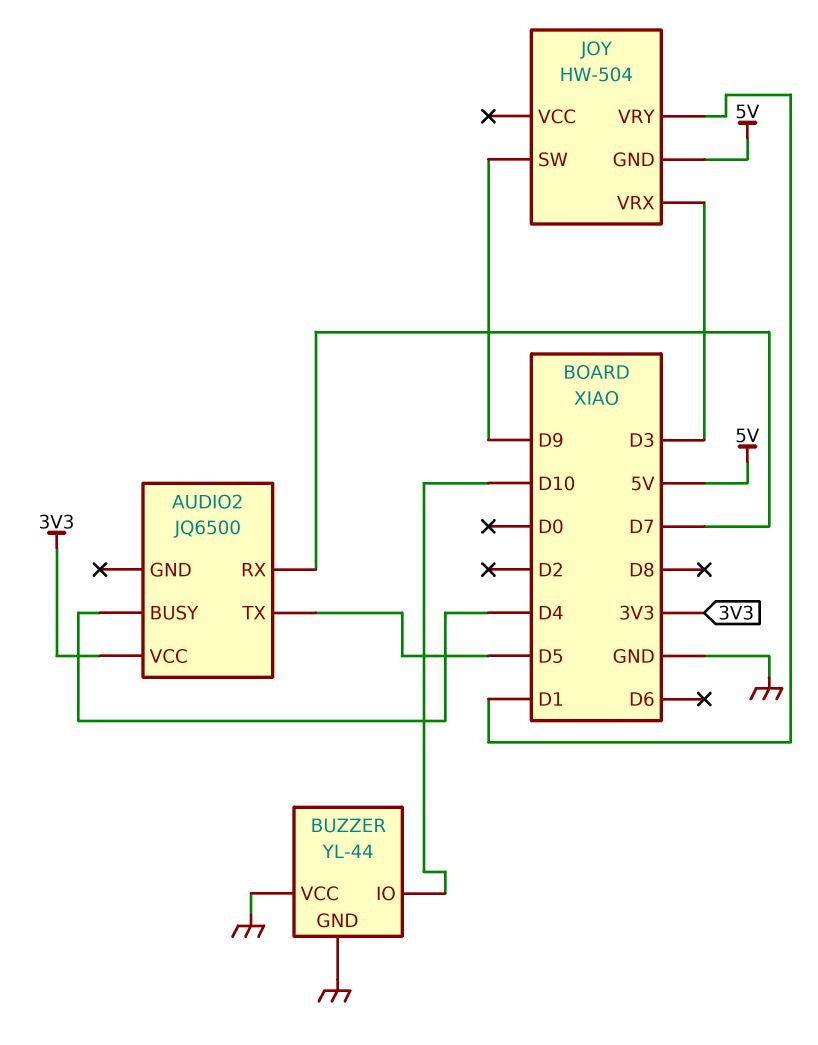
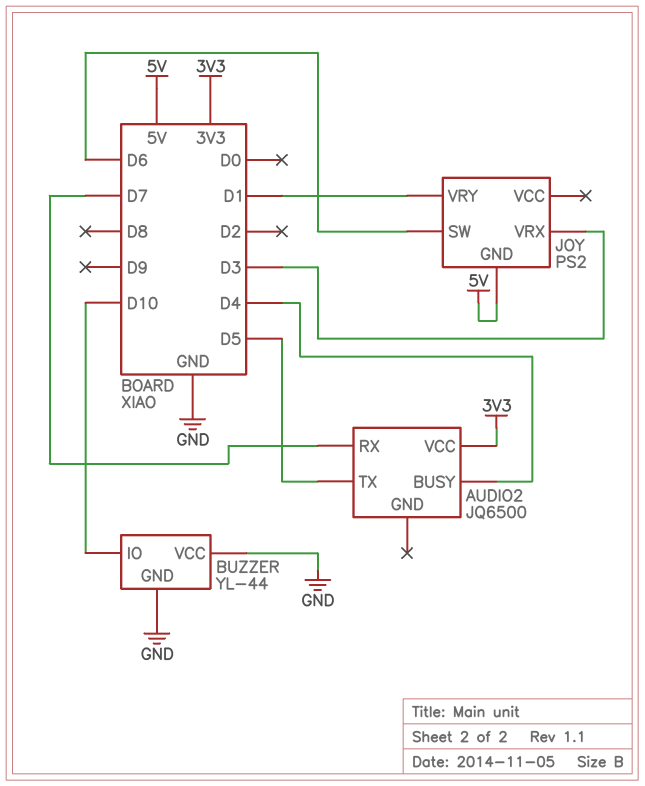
JOY: HW-504 -> PS2
JOY pin SW: D9 -> D6

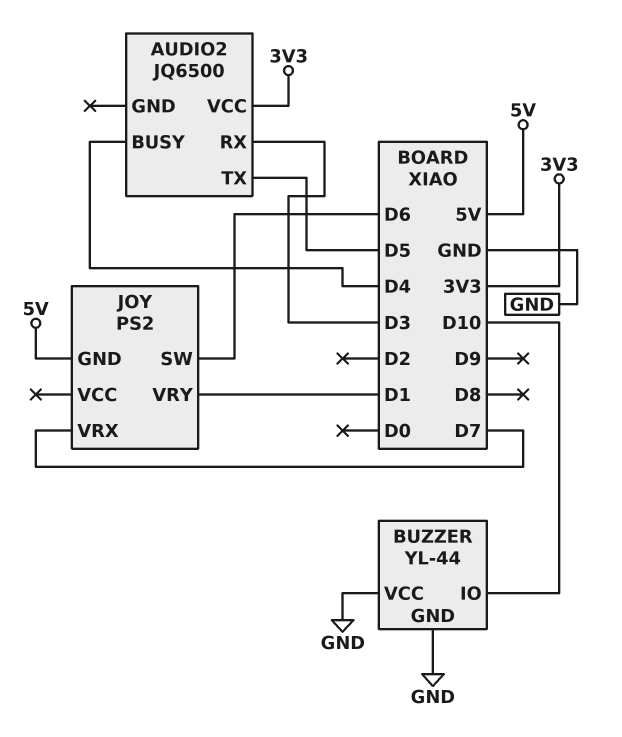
AUDIO2 pin RX: D7 -> D3
JOY pin VRX: D3 -> D7

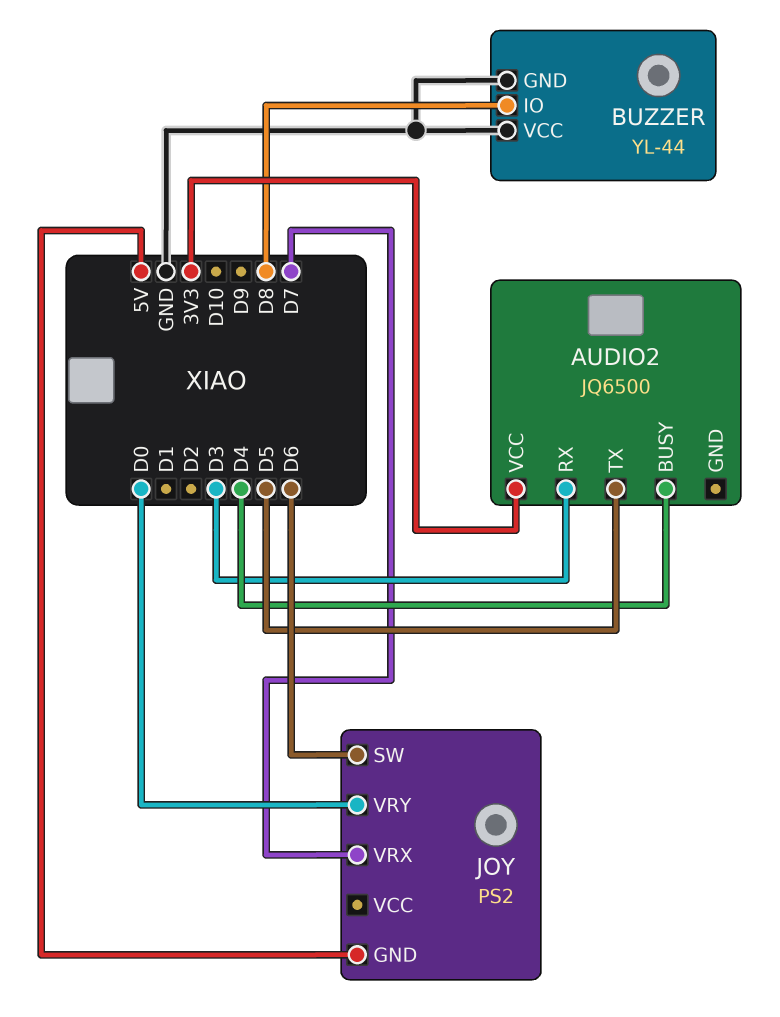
BUZZER pin IO: D10 -> D8
JOY pin VRY: D1 -> D0

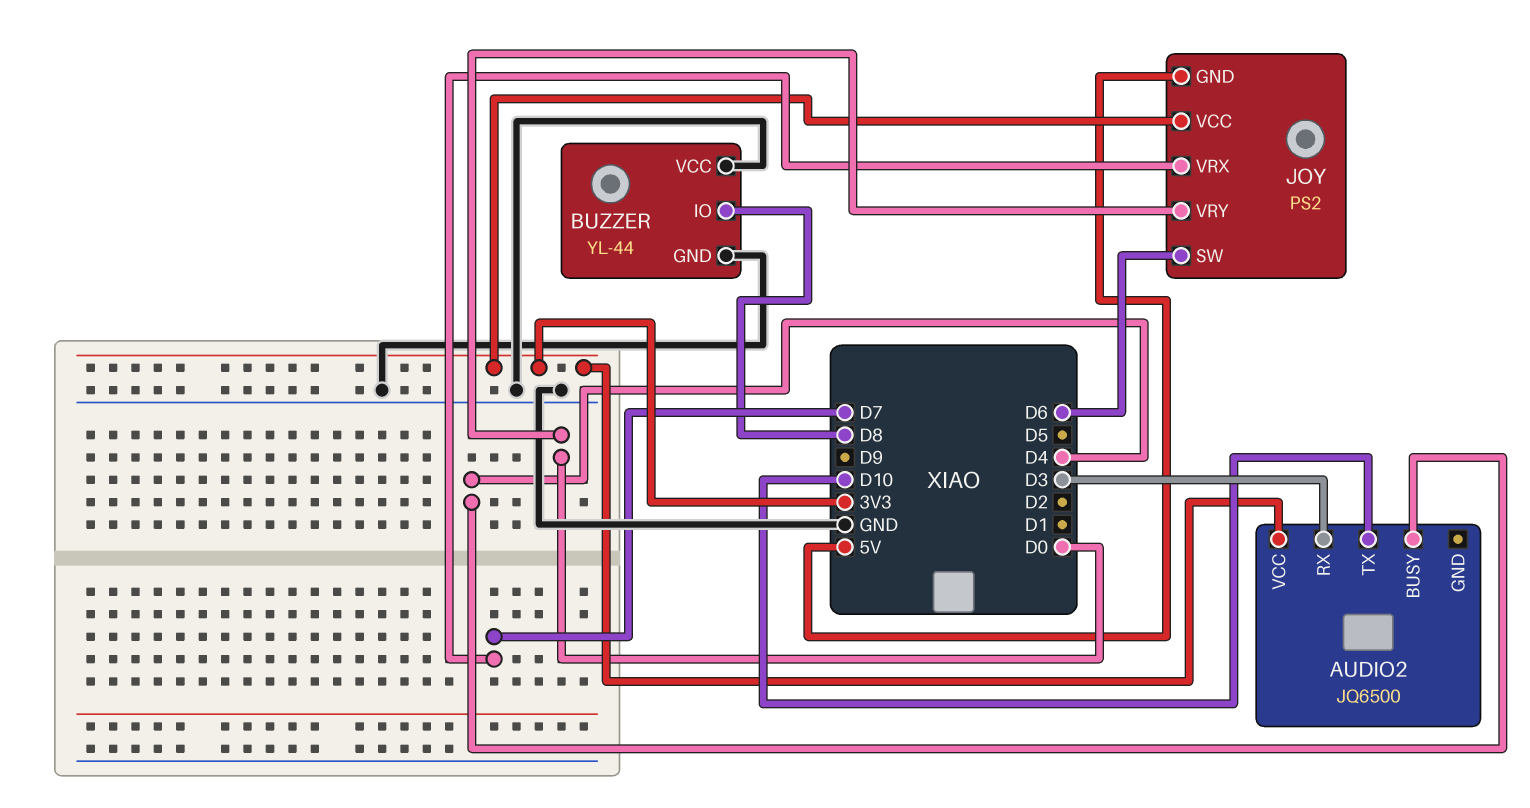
AUDIO2 pin TX: D5 -> D10
JOY pin VCC: none -> 3V3

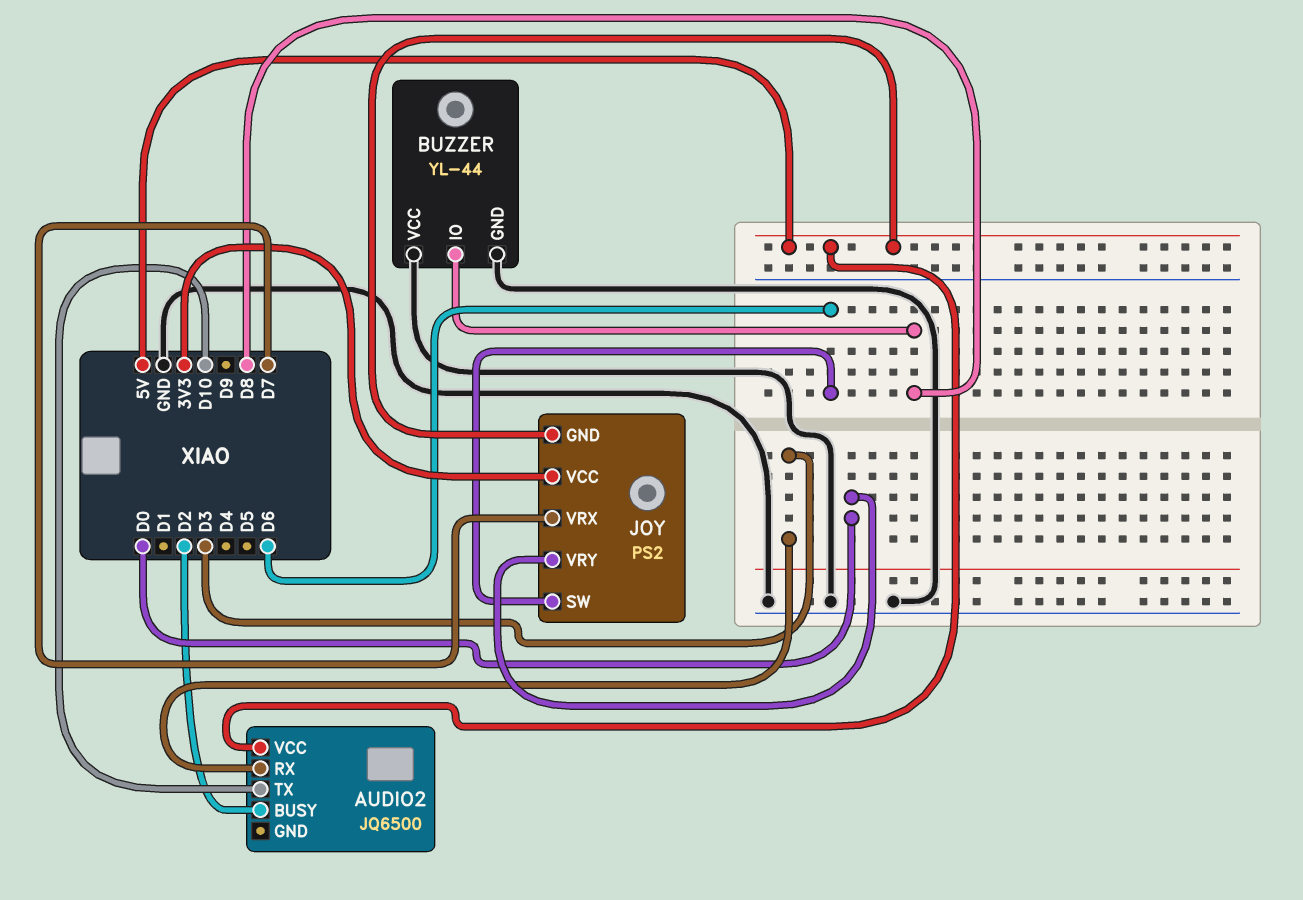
AUDIO2 pin BUSY: D4 -> D2
AUDIO2 pin VCC: 3V3 -> 5V

